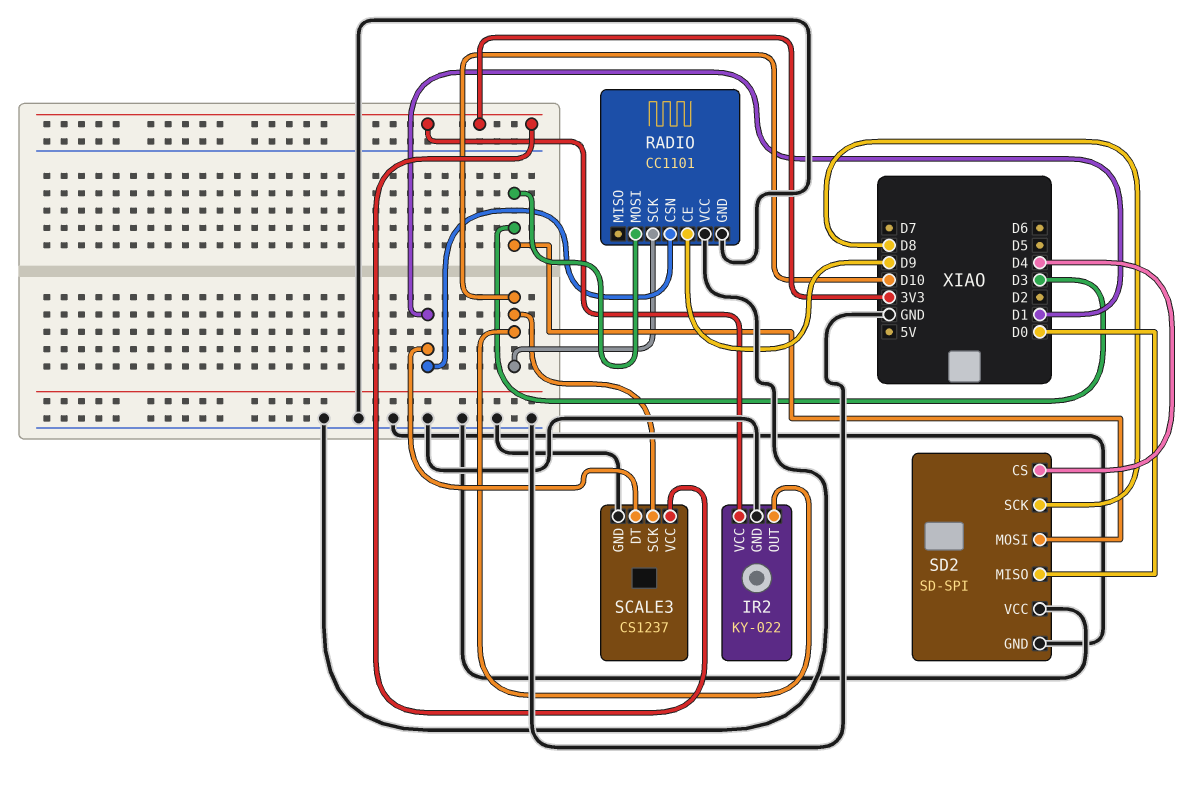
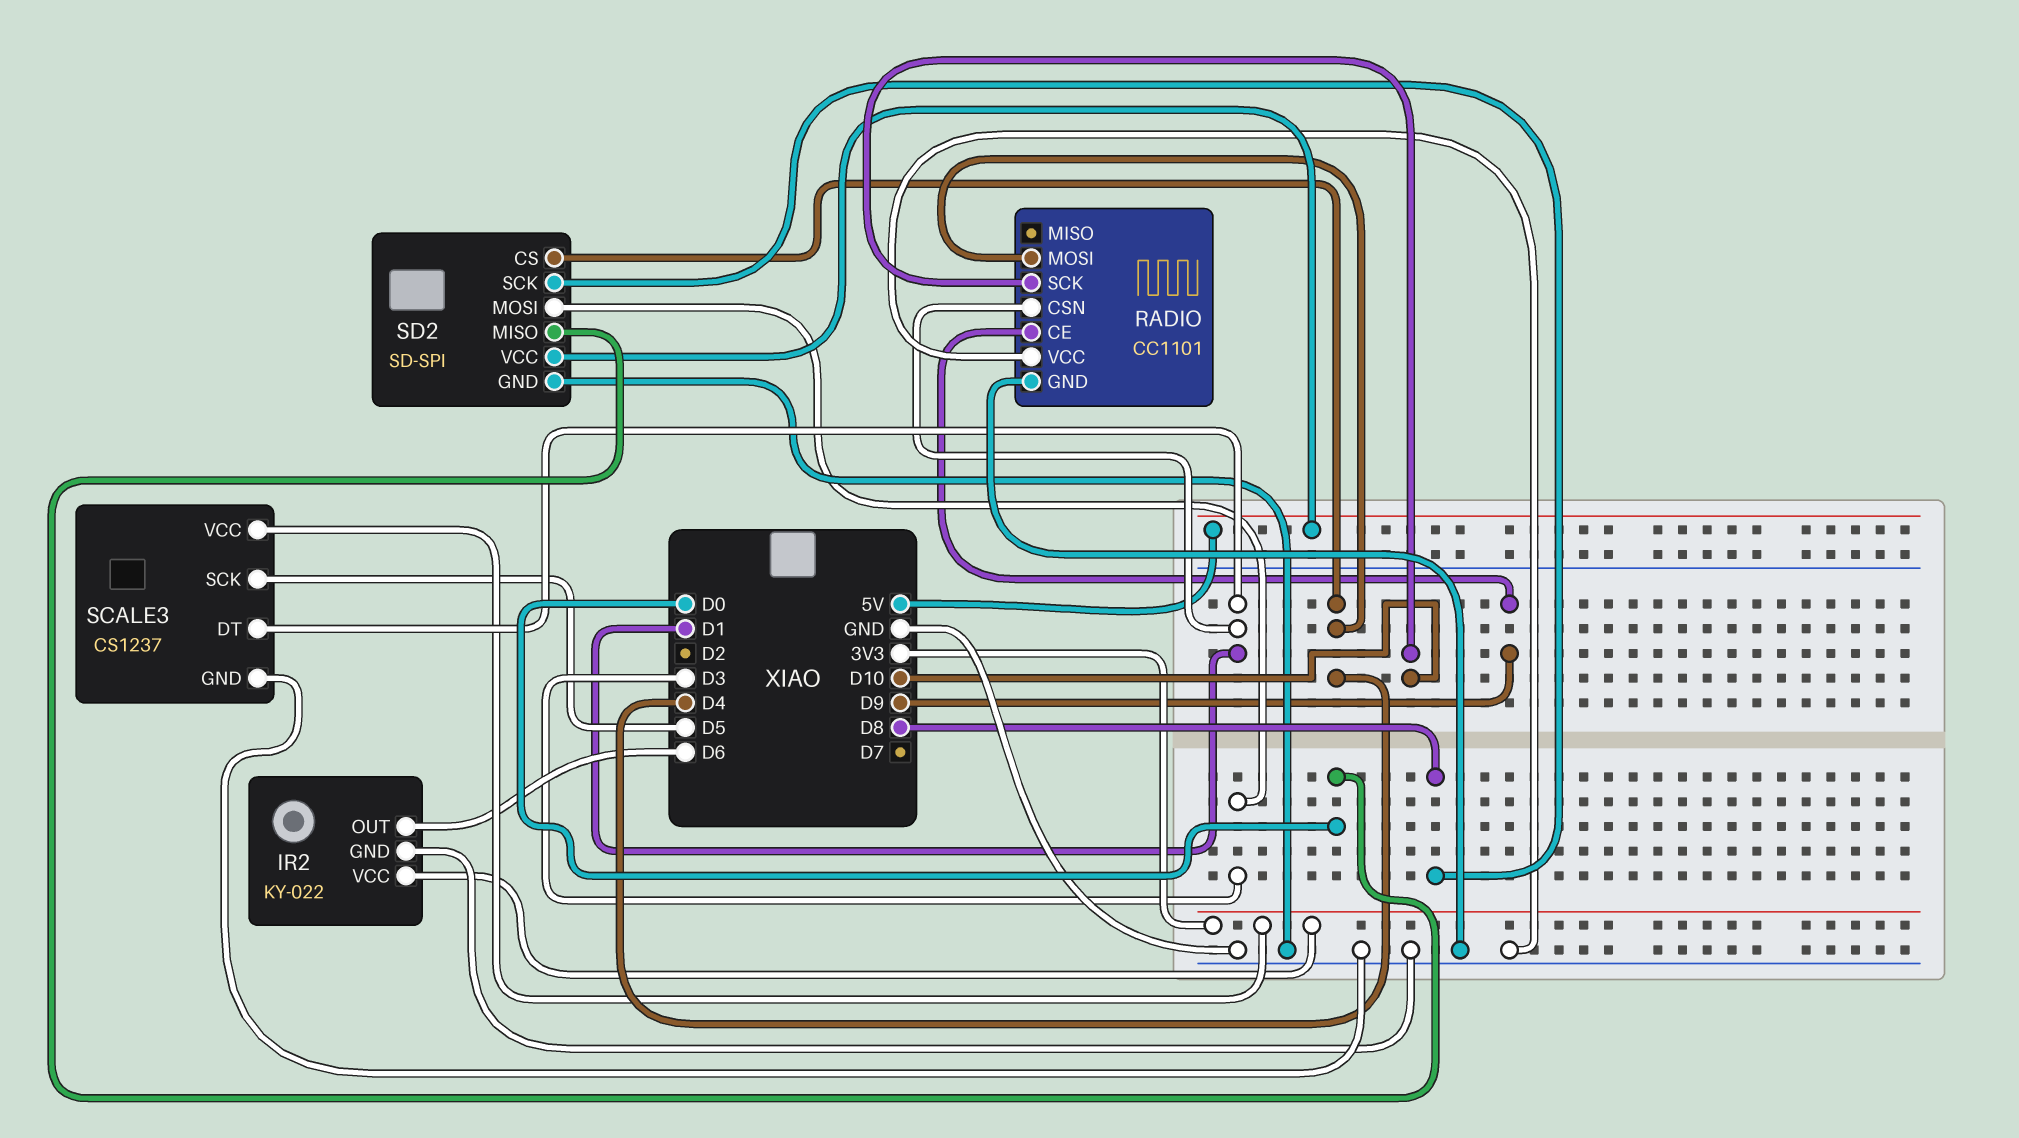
IR2 pin OUT: D10 -> D6
RADIO pin MOSI: D3 -> D4
SCALE3 pin SCK: D10 -> D5
SD2 pin VCC: GND -> 5V

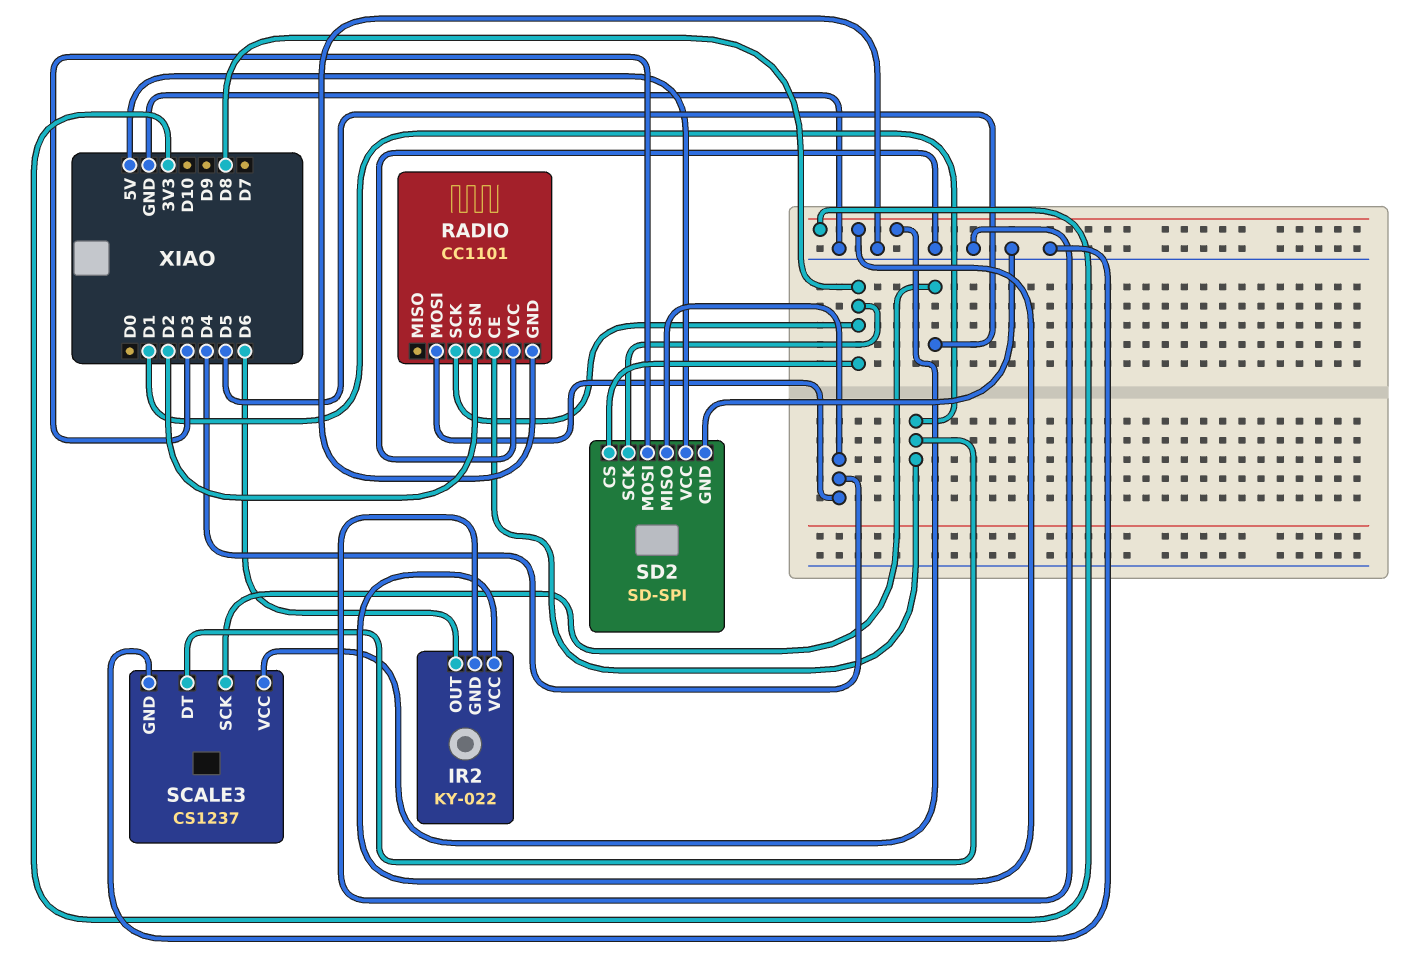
RADIO pin CE: D9 -> D1
RADIO pin CSN: D1 -> D2
RADIO pin SCK: D10 -> D8
SD2 pin CS: D4 -> D8
SD2 pin MISO: D0 -> D4

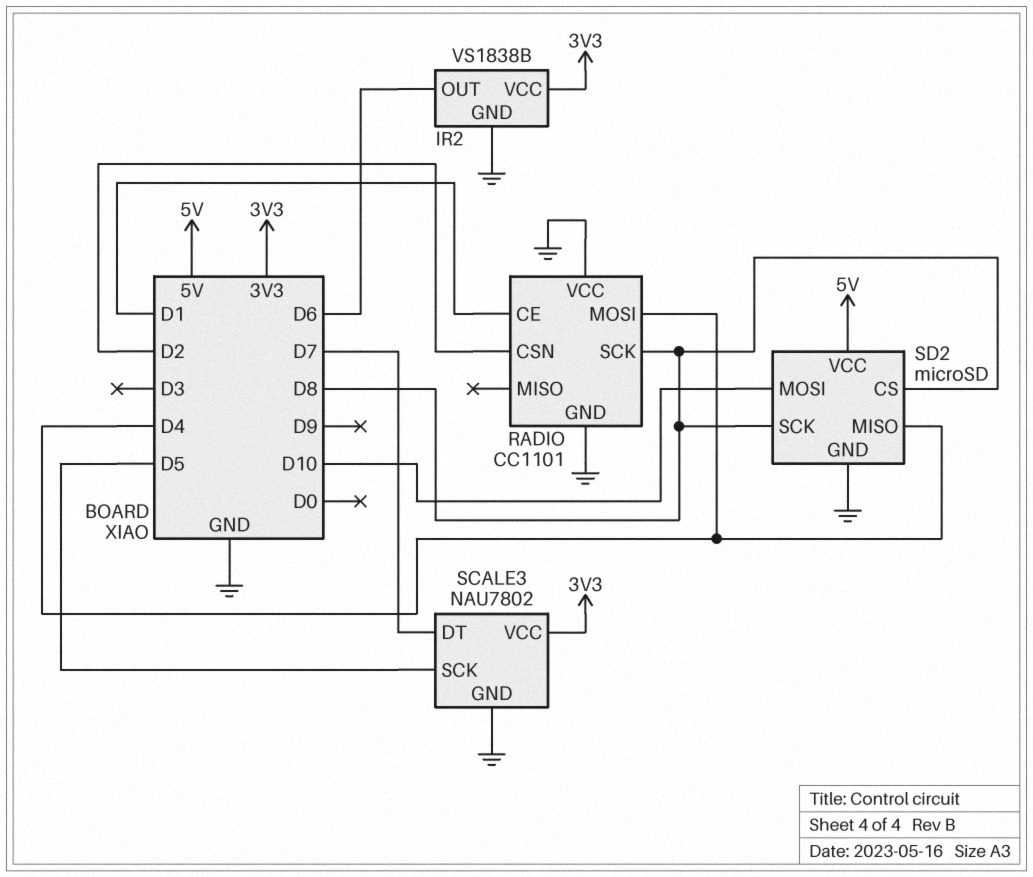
IR2: KY-022 -> VS1838B
SCALE3: CS1237 -> NAU7802
SCALE3 pin DT: D1 -> D7
SD2: SD-SPI -> microSD
SD2 pin MOSI: D3 -> D10

